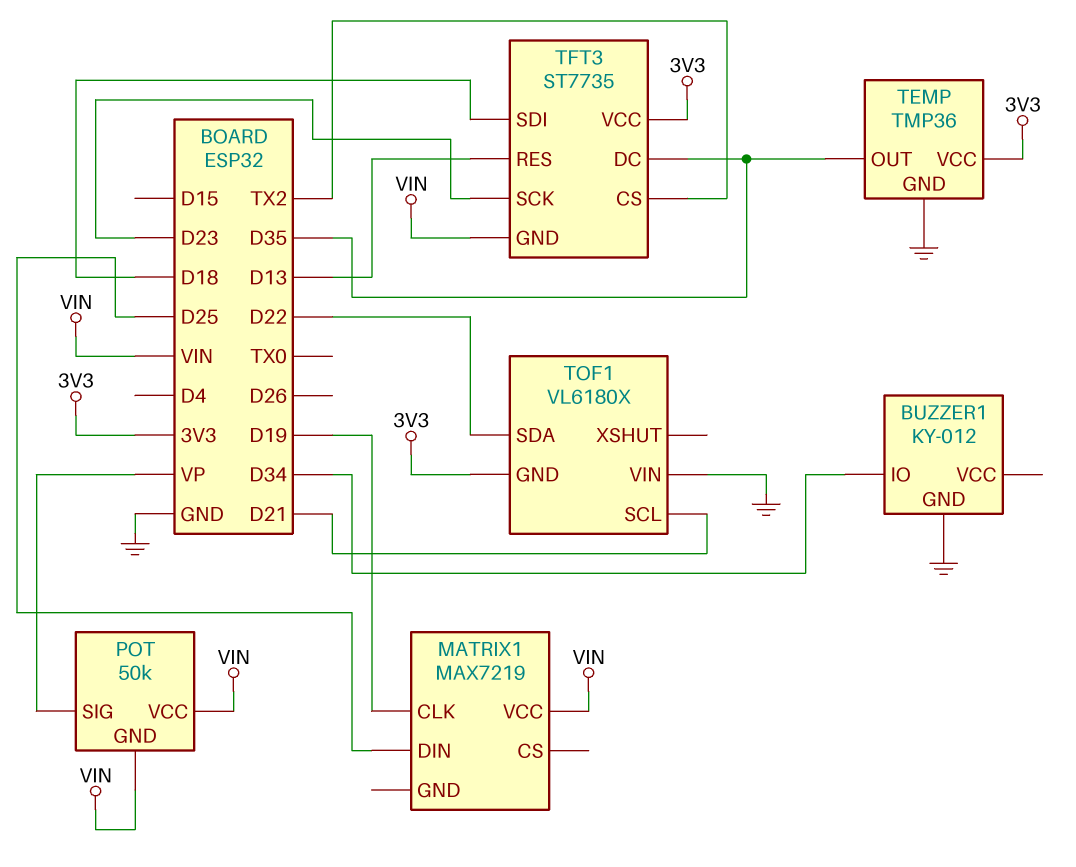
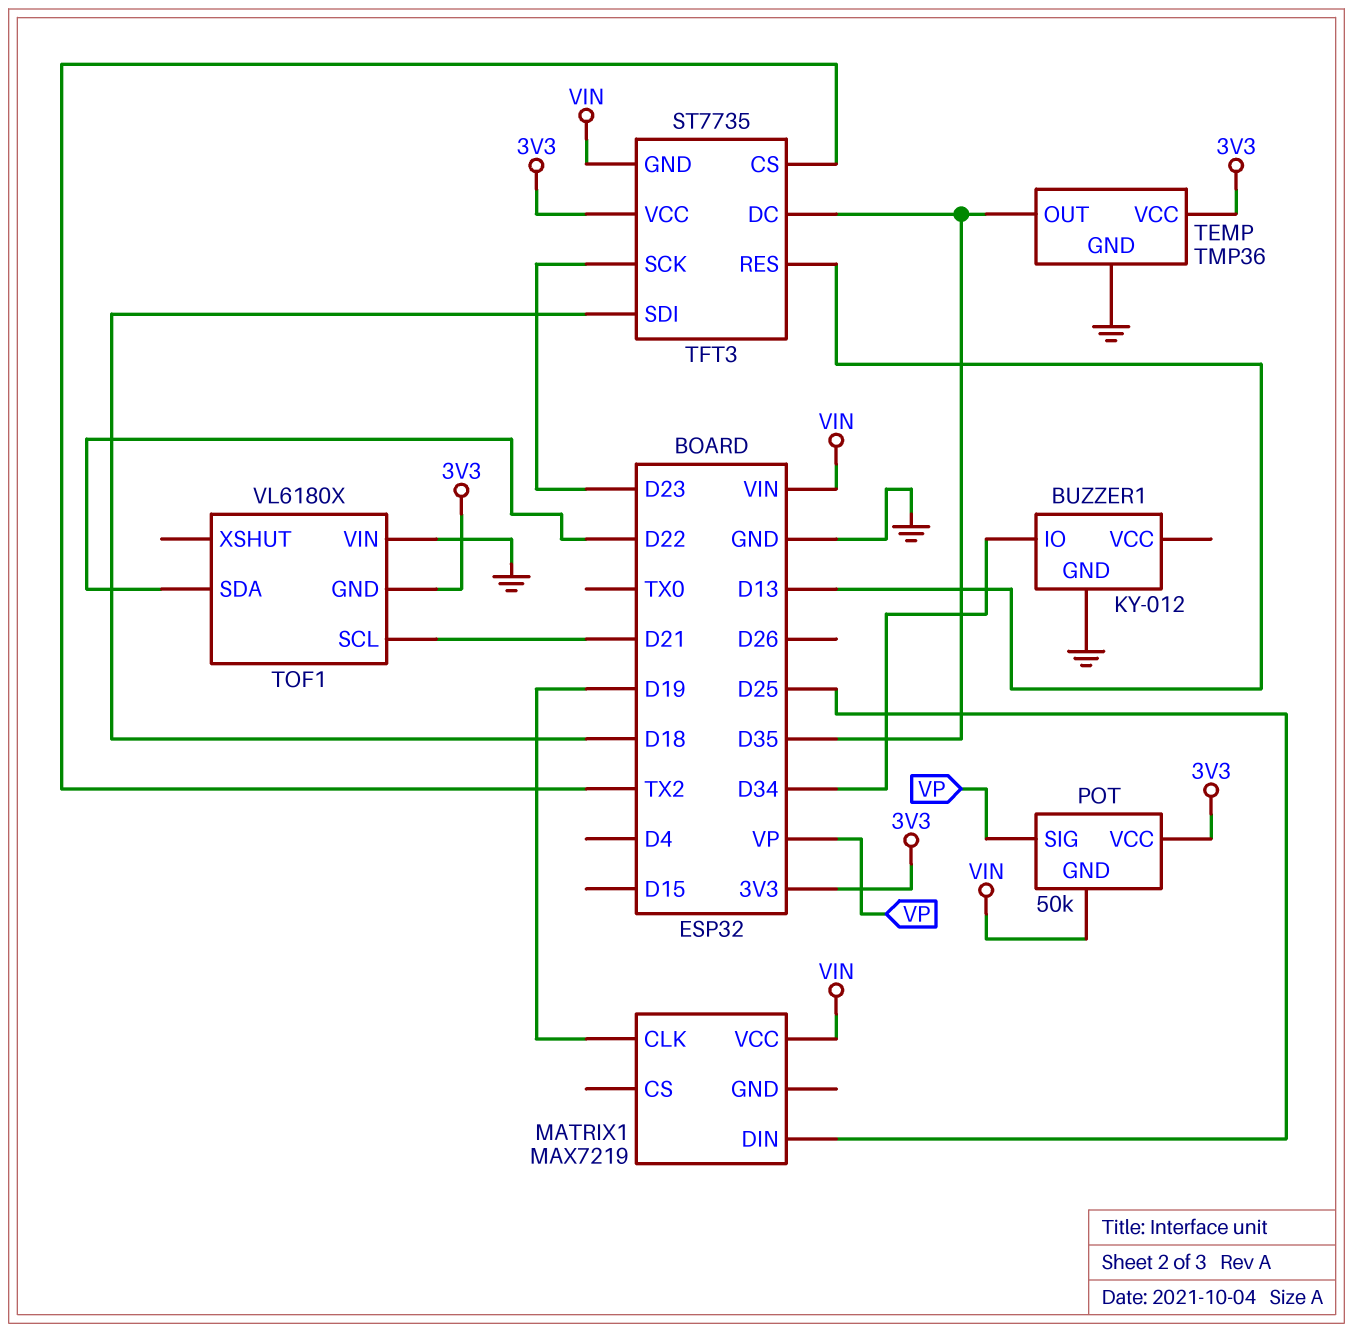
POT pin VCC: VIN -> 3V3

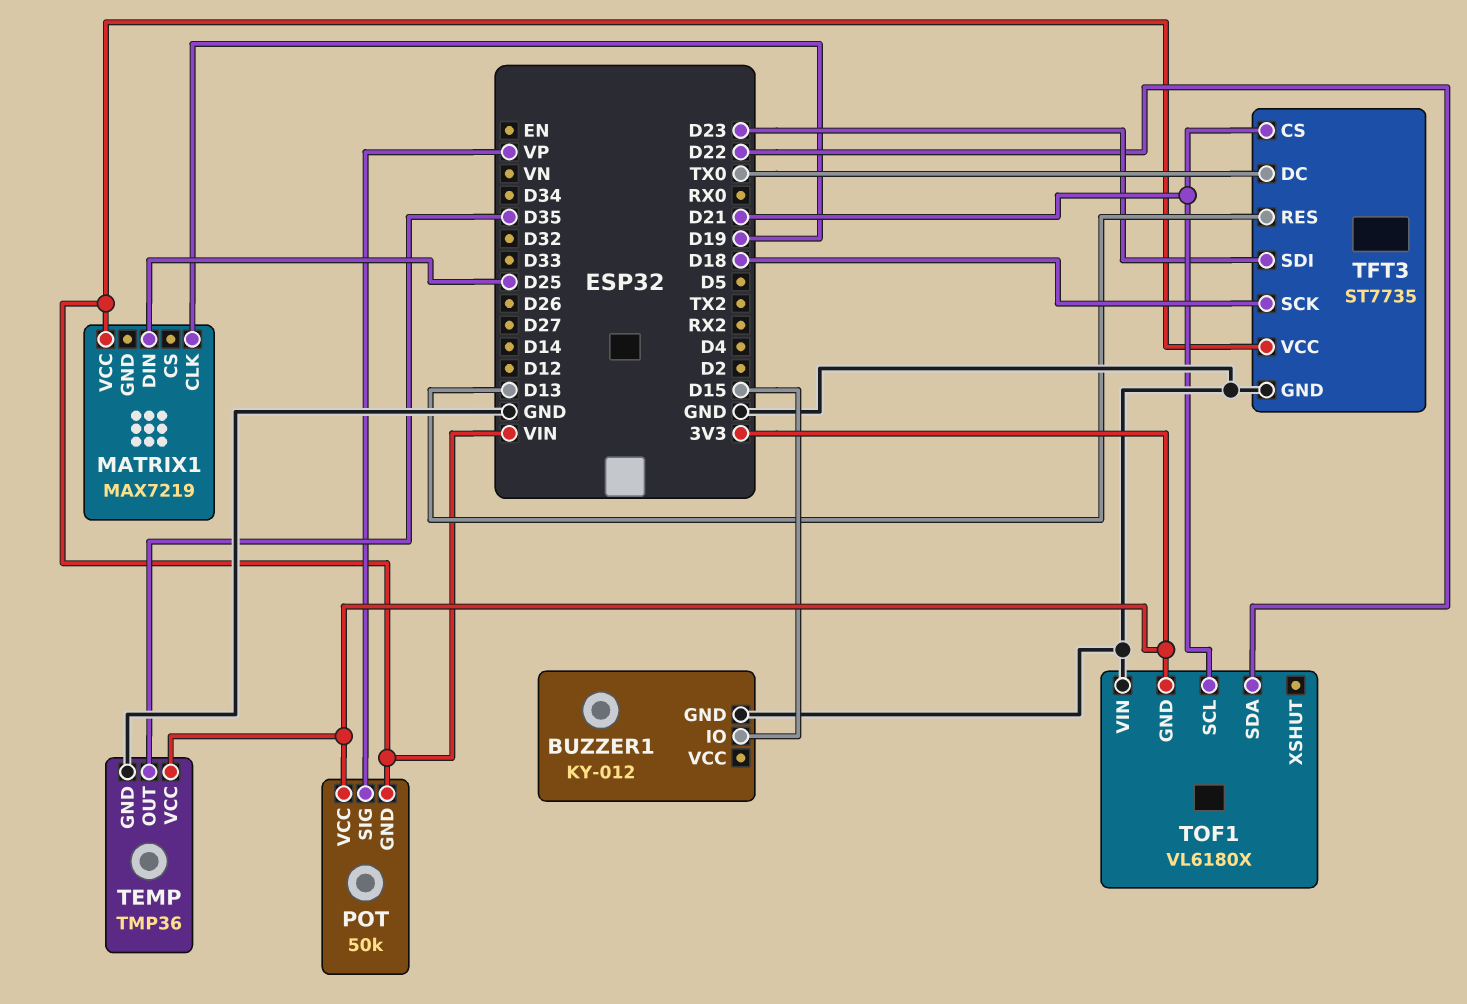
BUZZER1 pin IO: D34 -> D15
TFT3 pin CS: TX2 -> D21
TFT3 pin DC: D35 -> TX0
TFT3 pin GND: VIN -> GND
TFT3 pin SCK: D23 -> D18
TFT3 pin SDI: D18 -> D23
TFT3 pin VCC: 3V3 -> VIN

